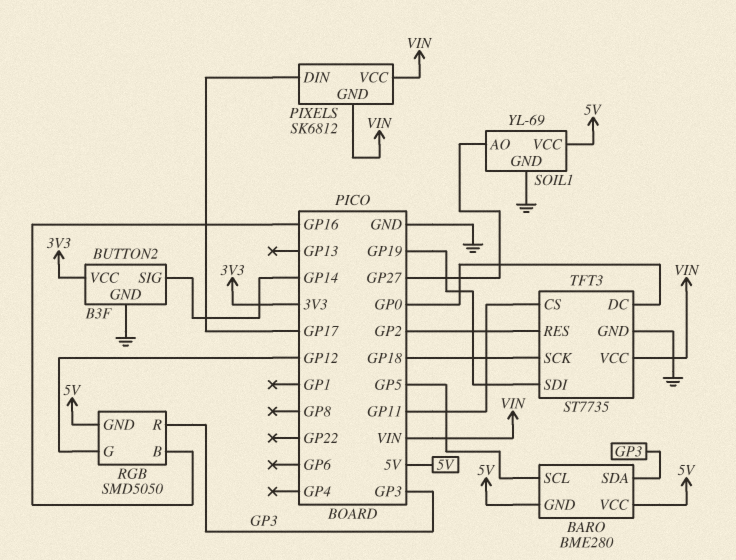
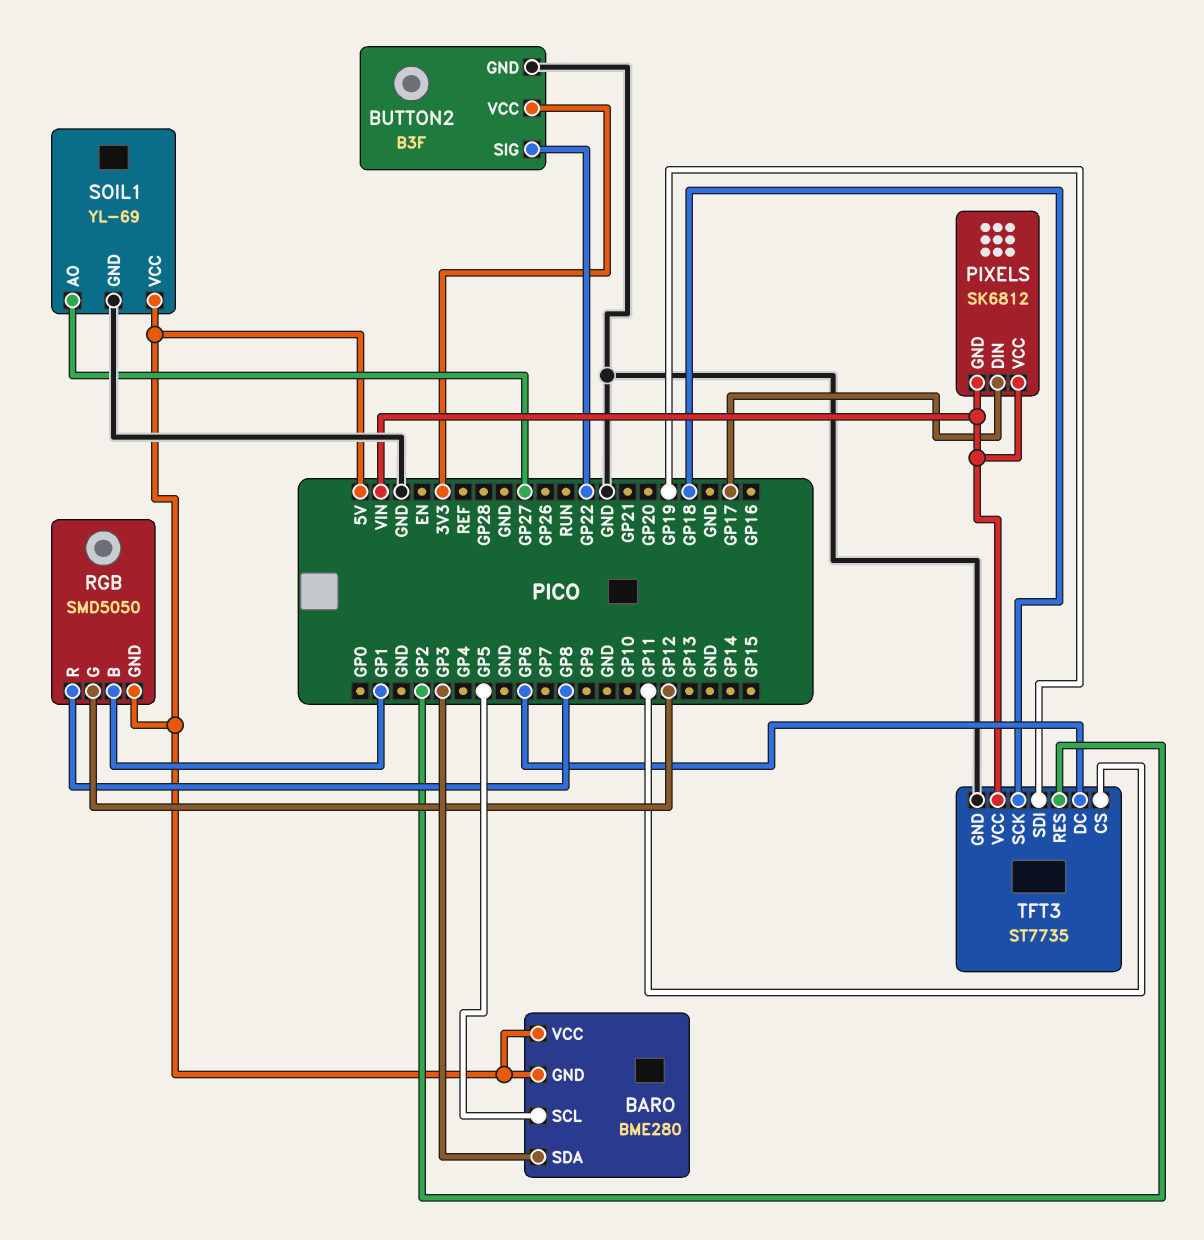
BUTTON2 pin SIG: GP14 -> GP22
RGB pin B: GP16 -> GP1
RGB pin R: GP3 -> GP8
TFT3 pin DC: GP0 -> GP6

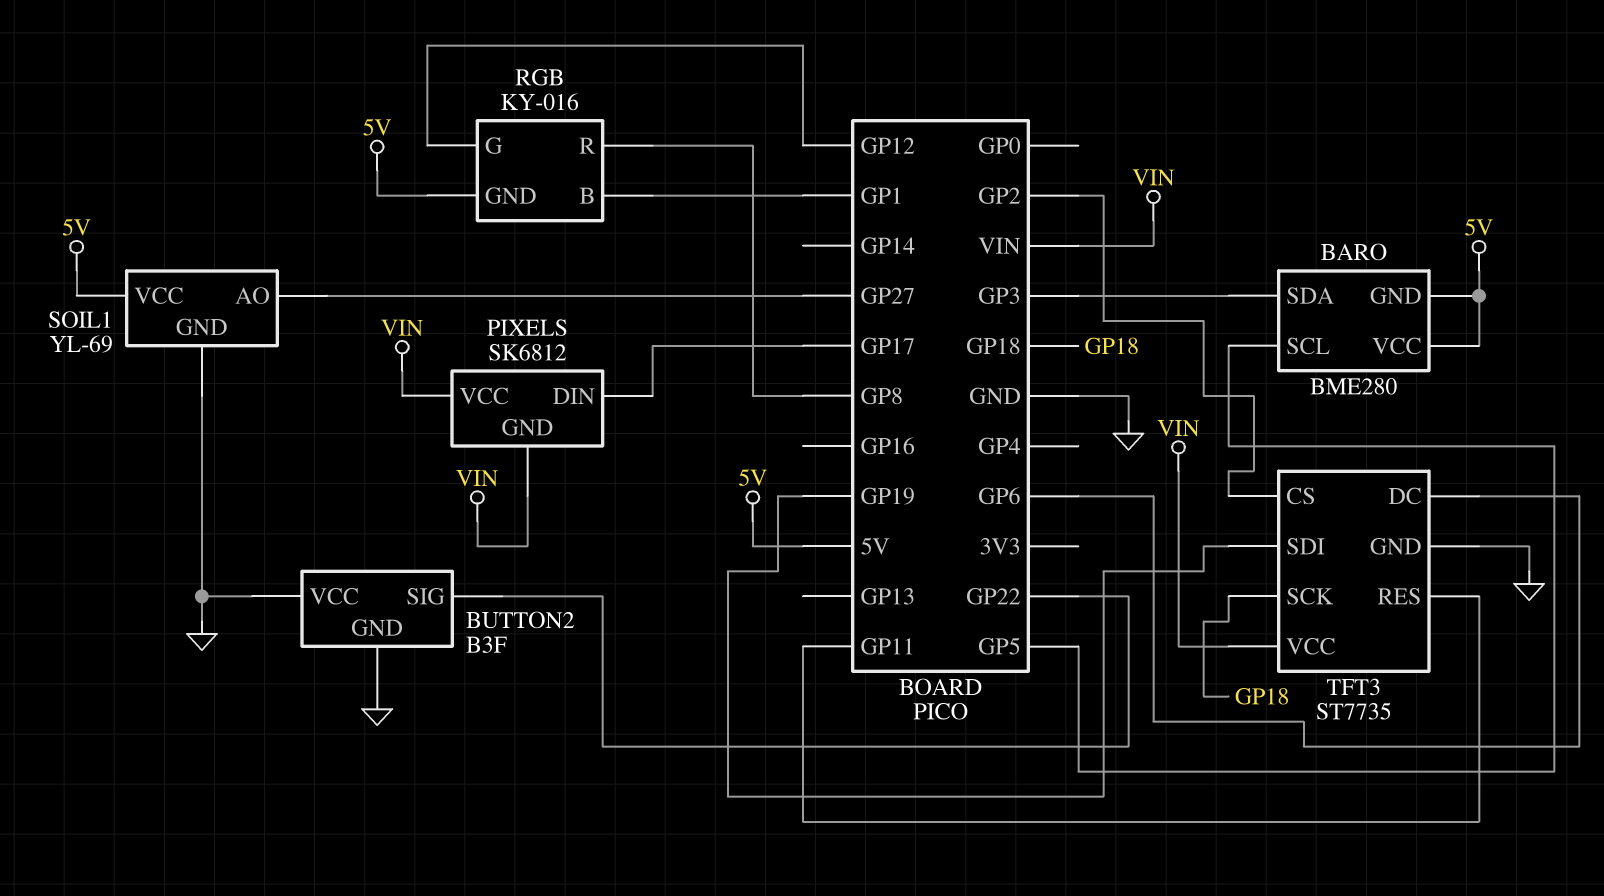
BUTTON2 pin VCC: 3V3 -> GND
RGB: SMD5050 -> KY-016
TFT3 pin CS: GP11 -> GP2
TFT3 pin RES: GP2 -> GP11

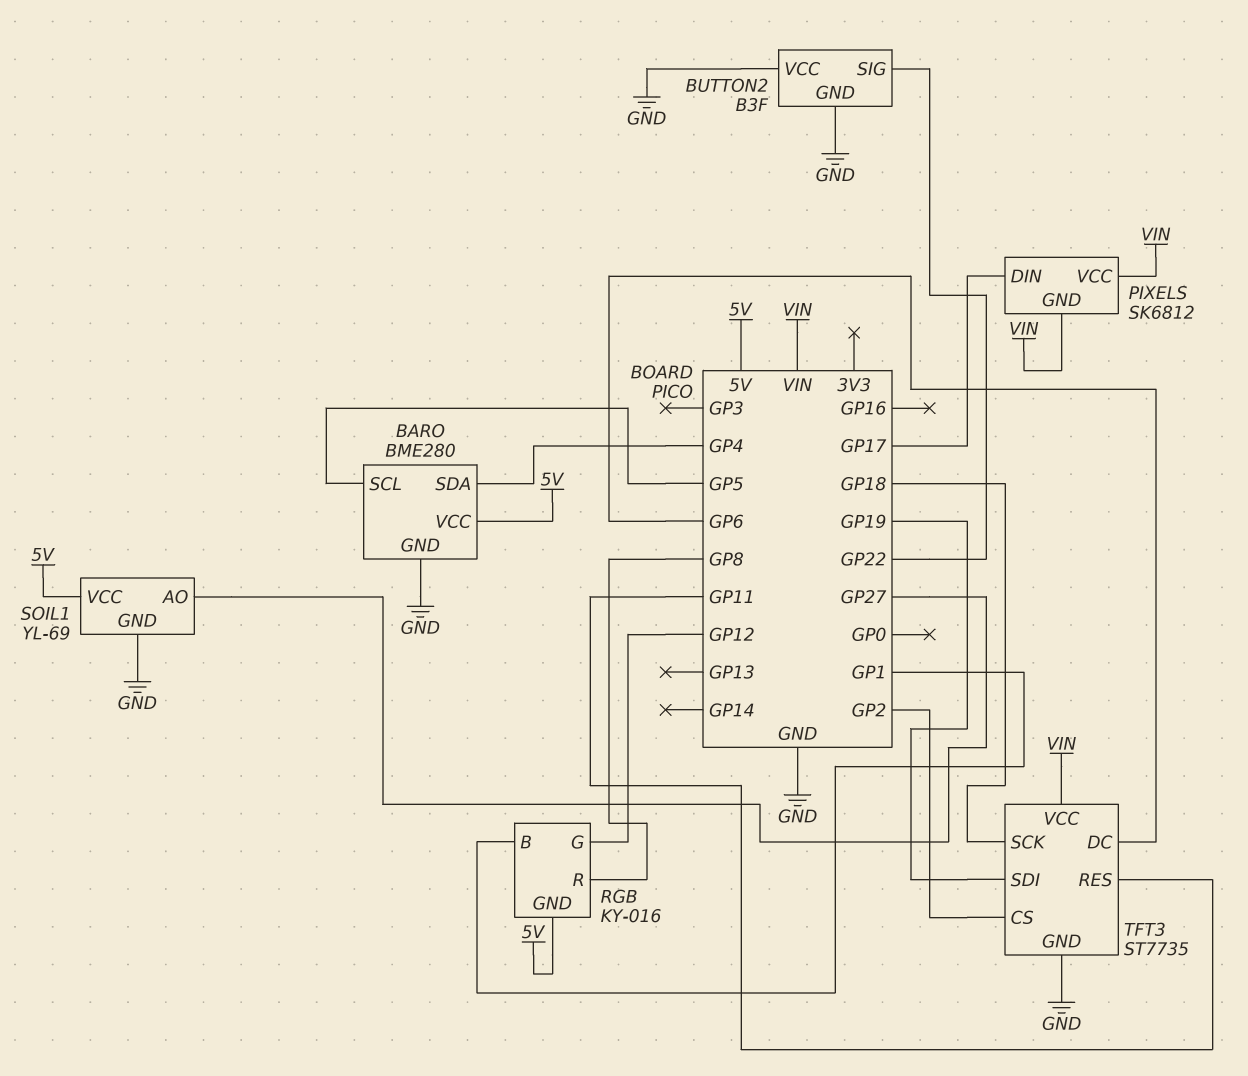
BARO pin GND: 5V -> GND
BARO pin SDA: GP3 -> GP4

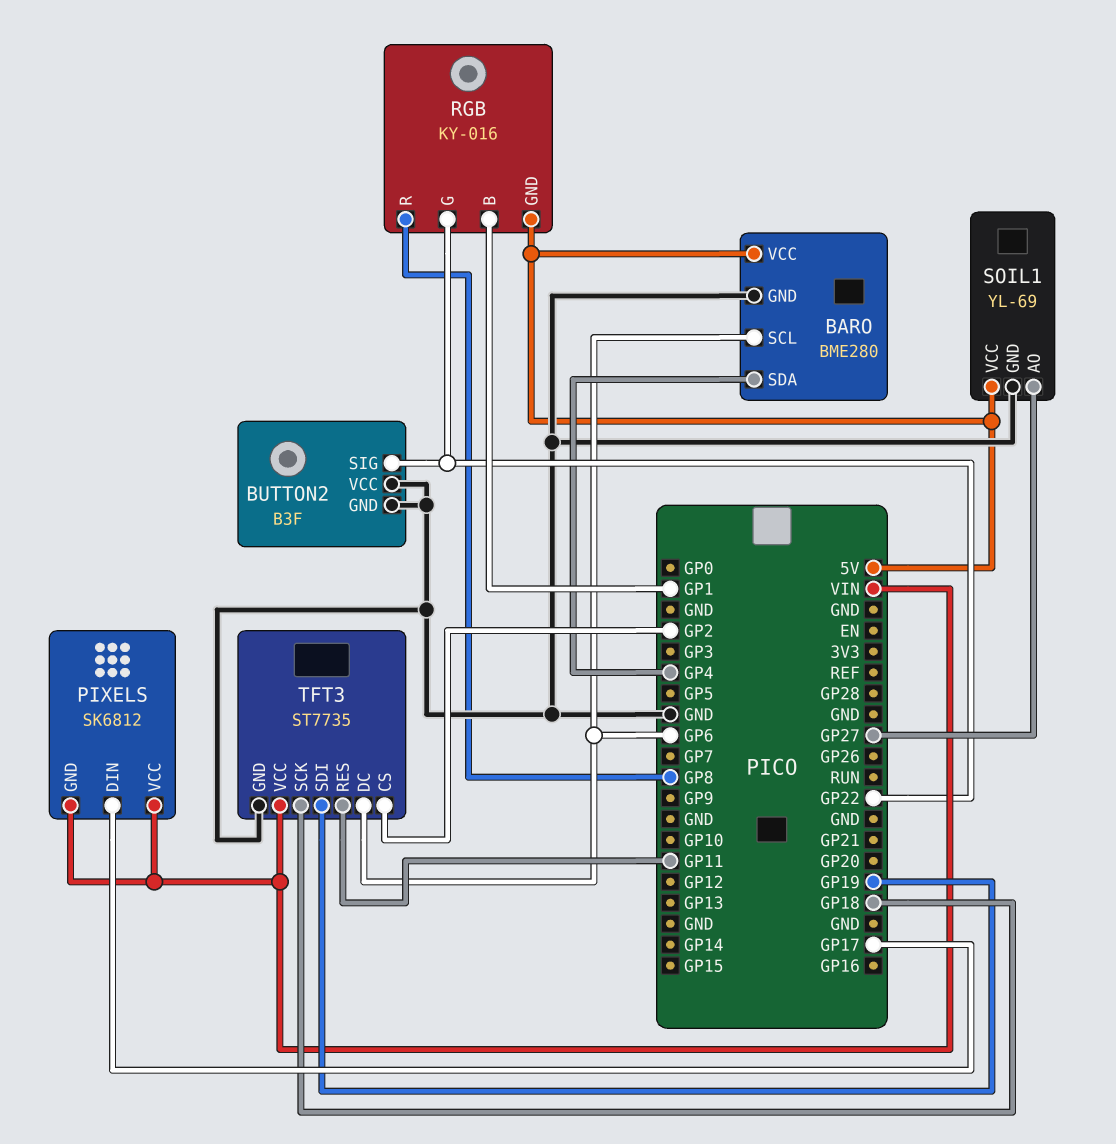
BARO pin SCL: GP5 -> GP6
RGB pin G: GP12 -> GP22

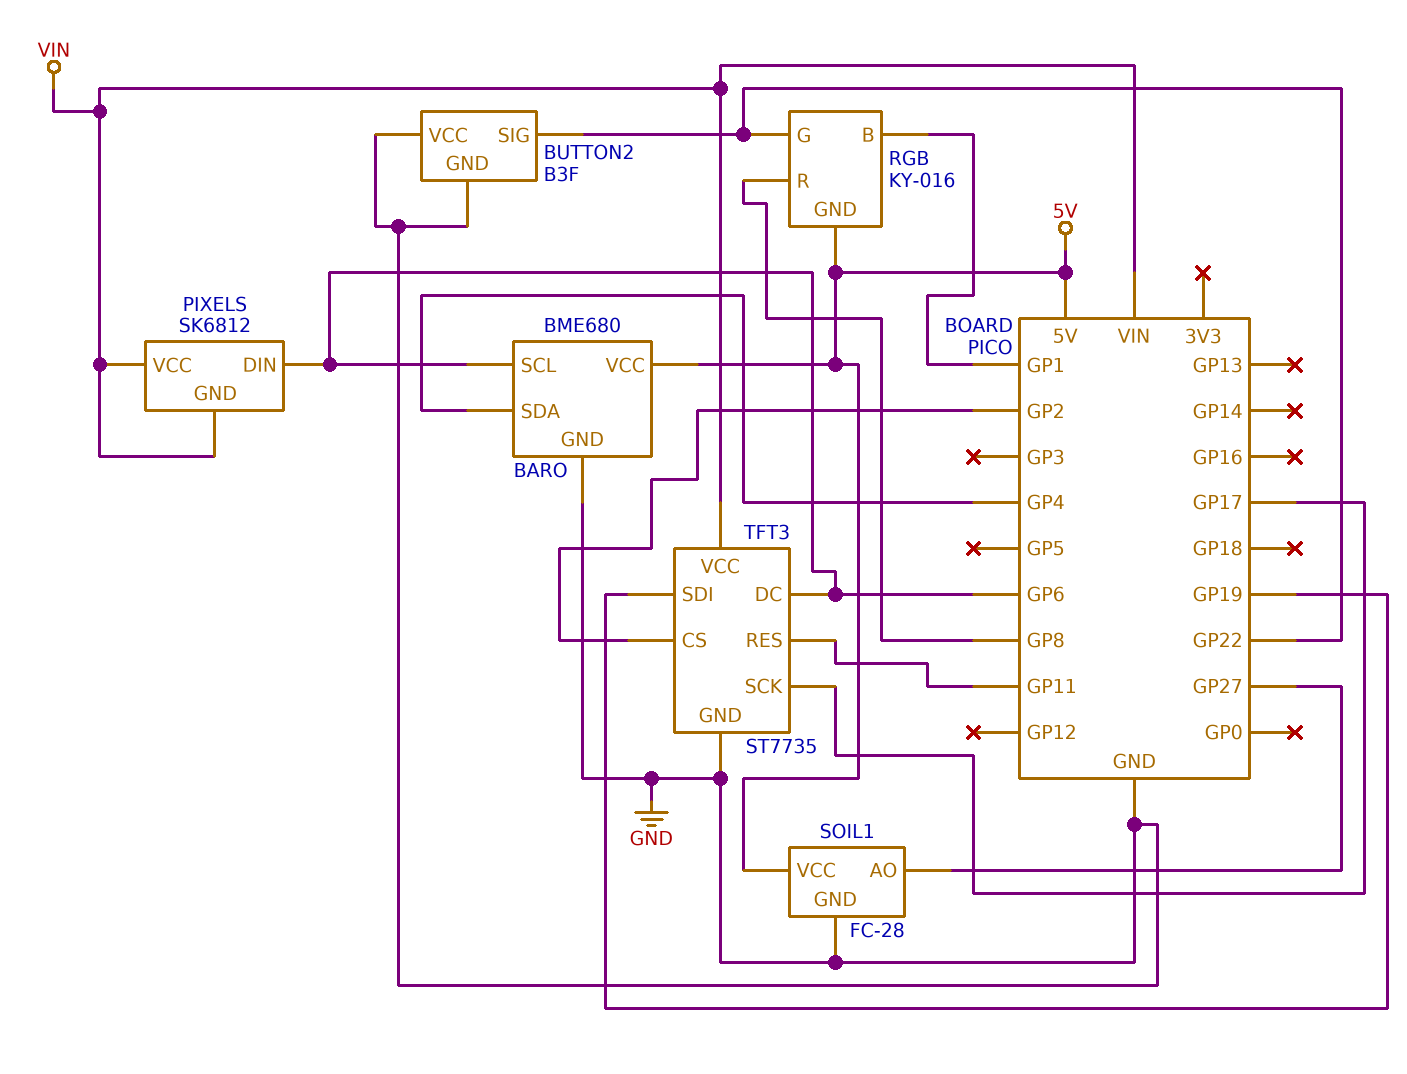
BARO: BME280 -> BME680
PIXELS pin DIN: GP17 -> GP6
SOIL1: YL-69 -> FC-28
TFT3 pin SCK: GP18 -> GP17

